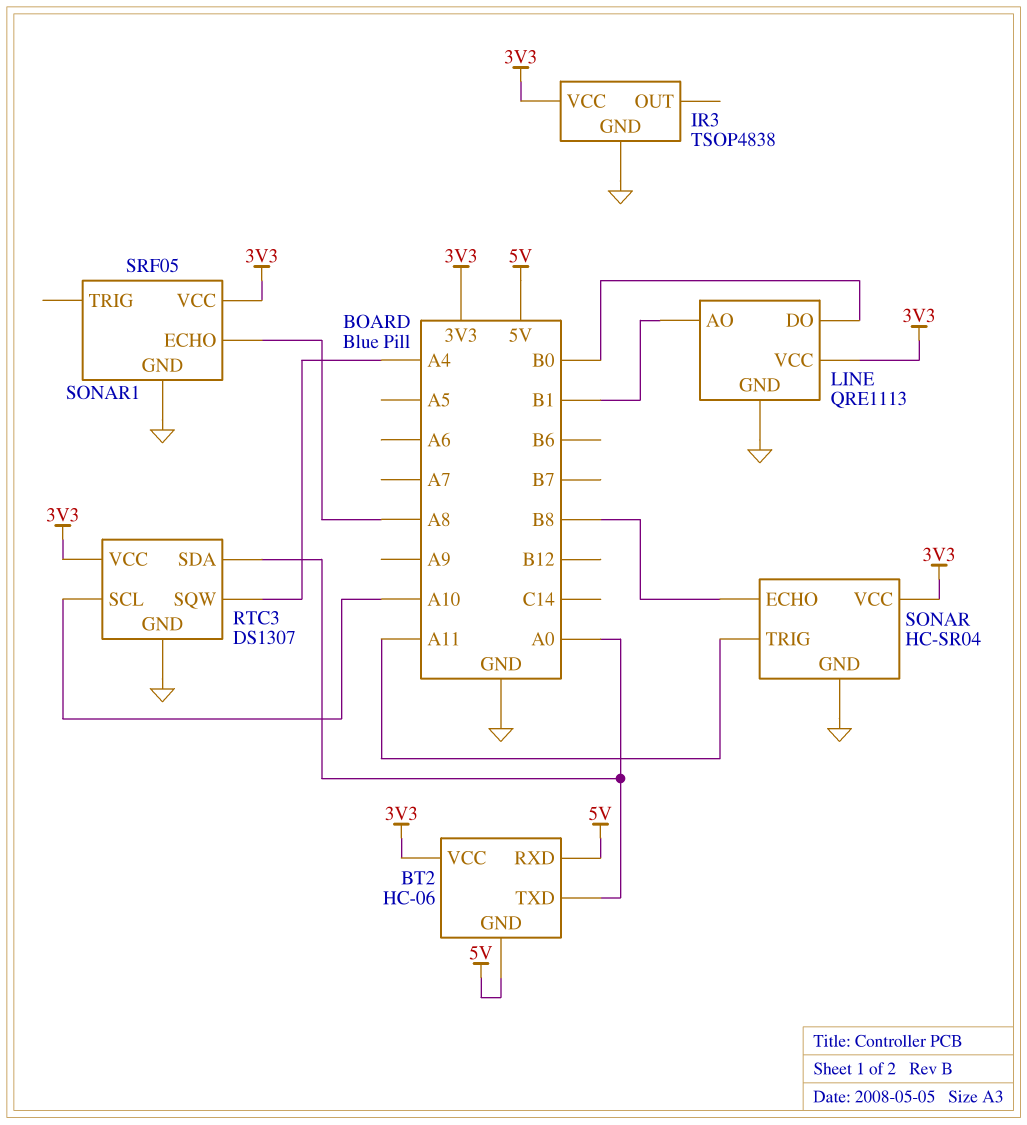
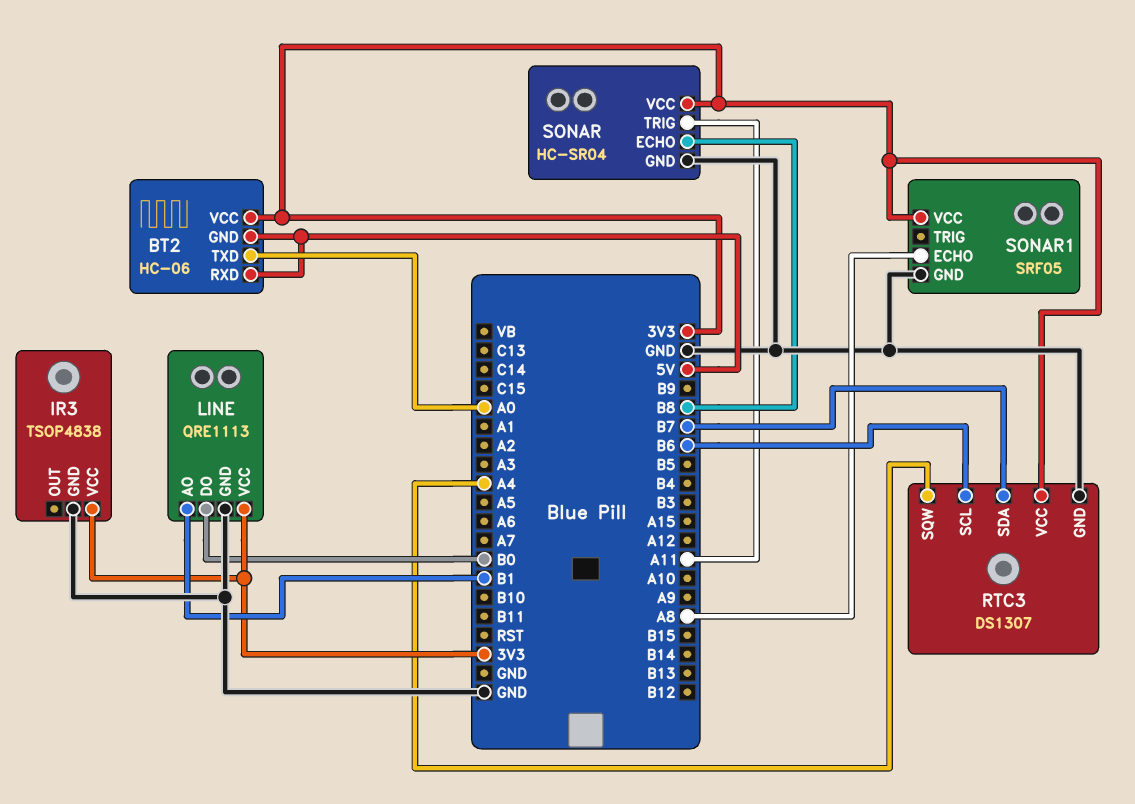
RTC3 pin SCL: A10 -> B6
RTC3 pin SDA: A0 -> B7

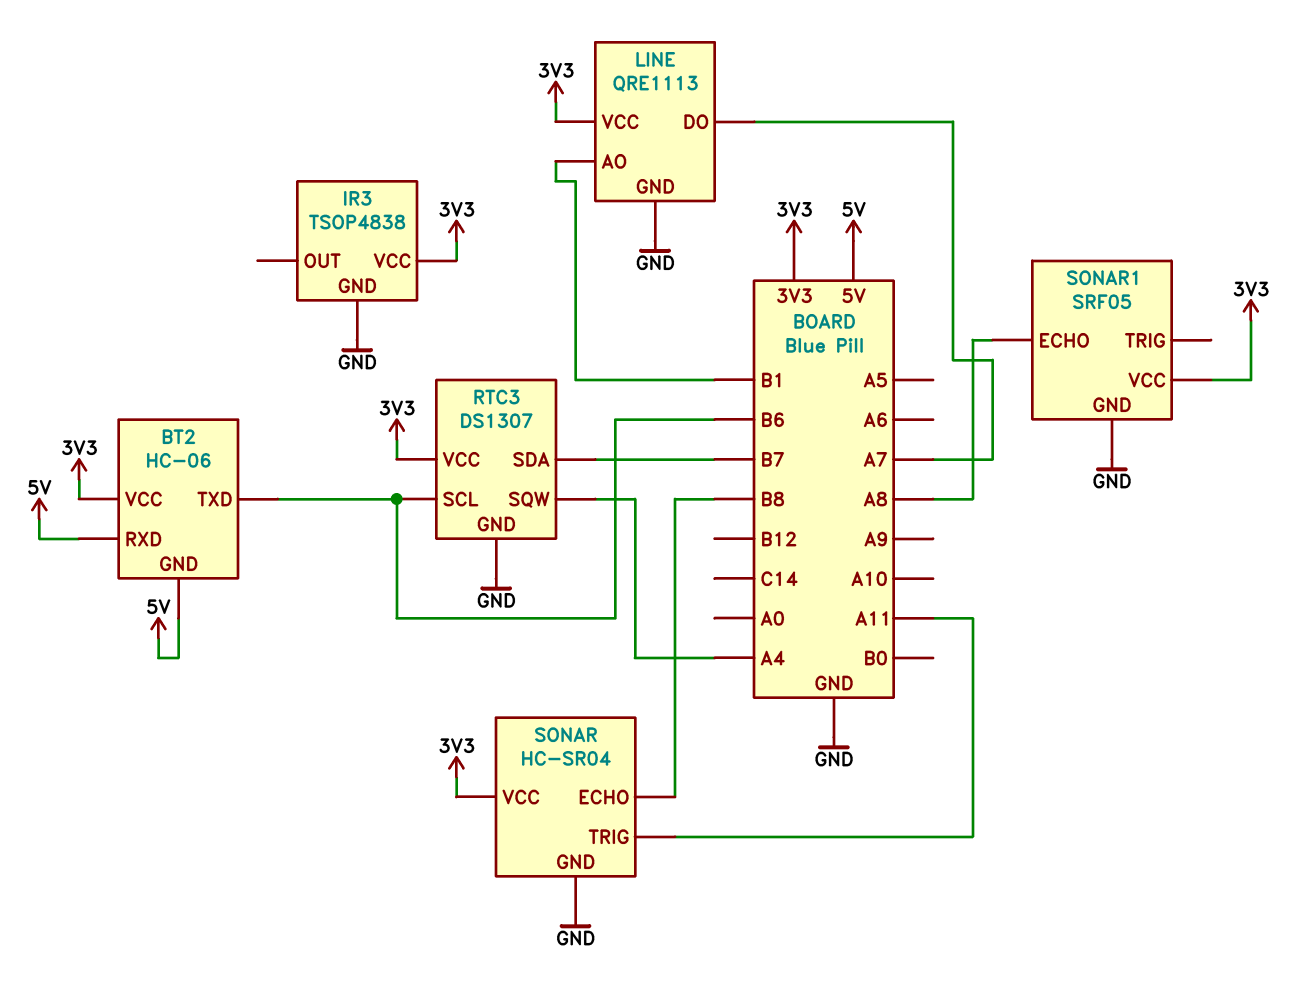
BT2 pin TXD: A0 -> B6
LINE pin DO: B0 -> A7

